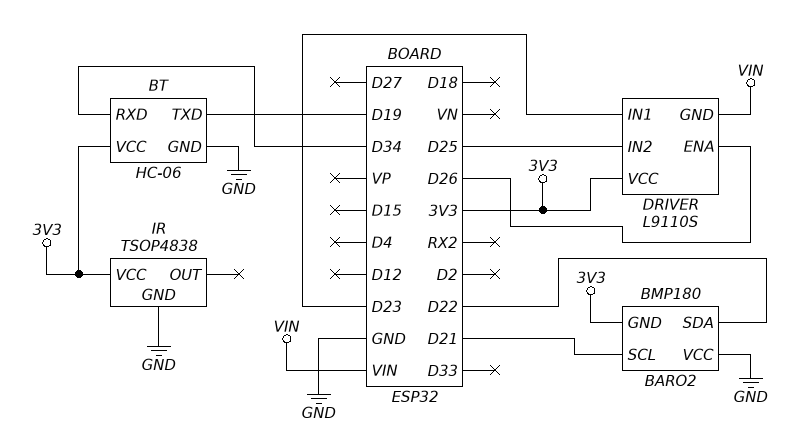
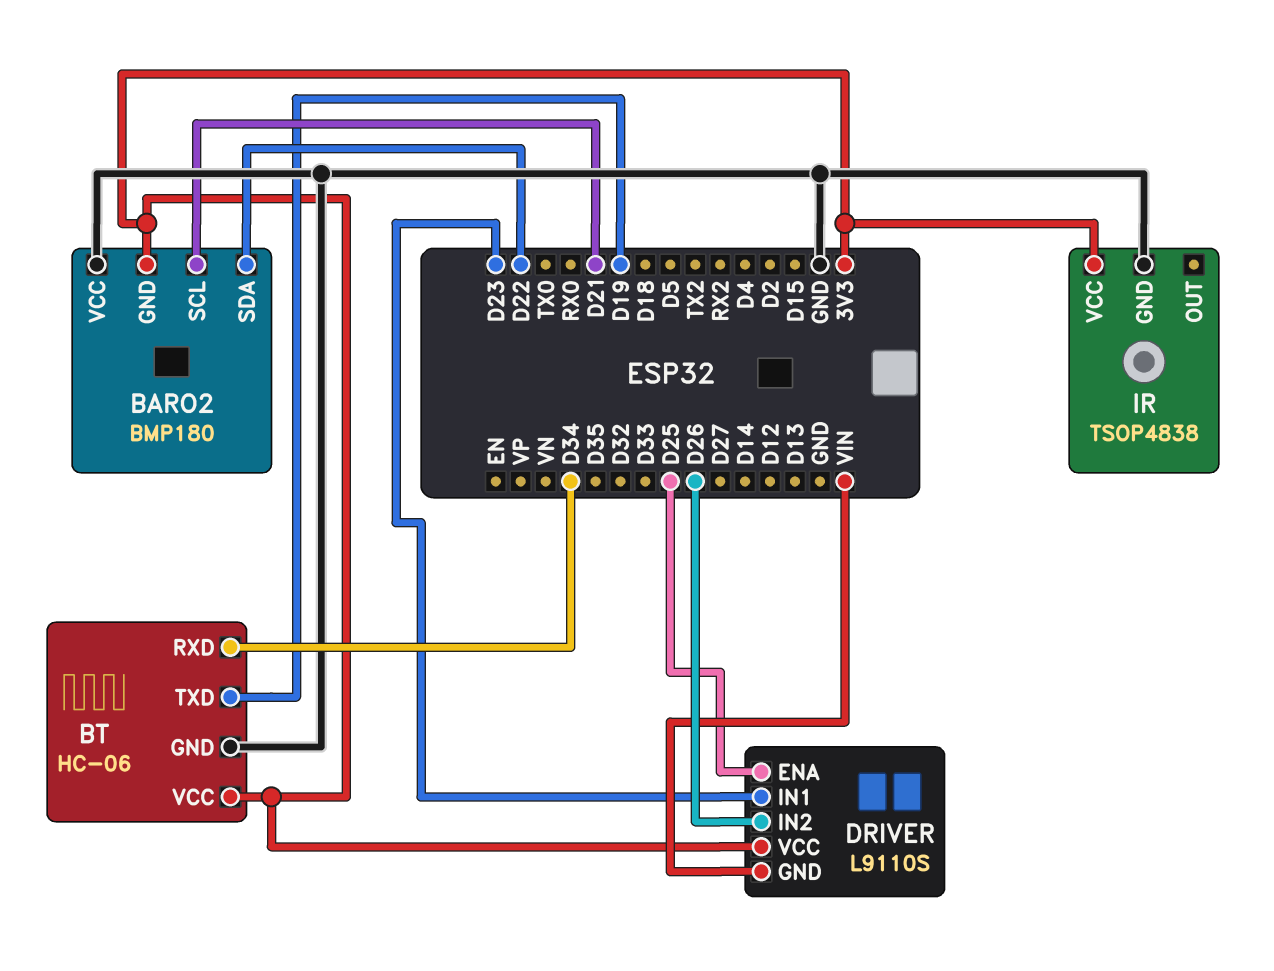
DRIVER pin ENA: D26 -> D25
DRIVER pin IN2: D25 -> D26

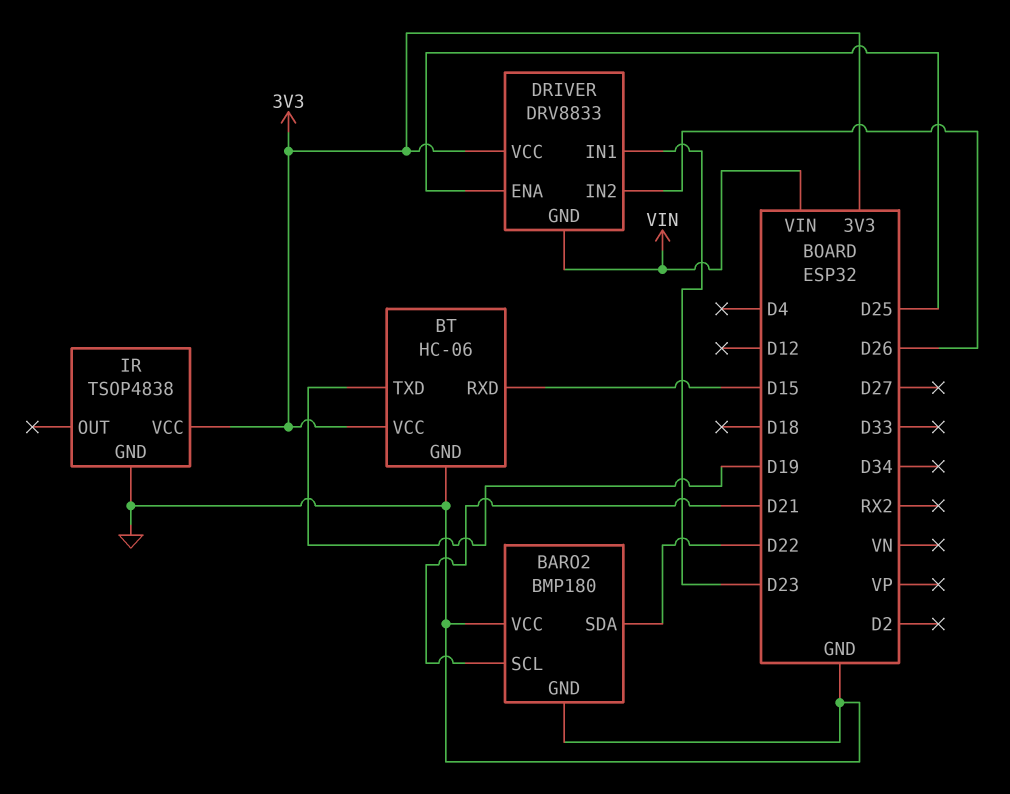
BARO2 pin GND: 3V3 -> GND
BT pin RXD: D34 -> D15
DRIVER: L9110S -> DRV8833

